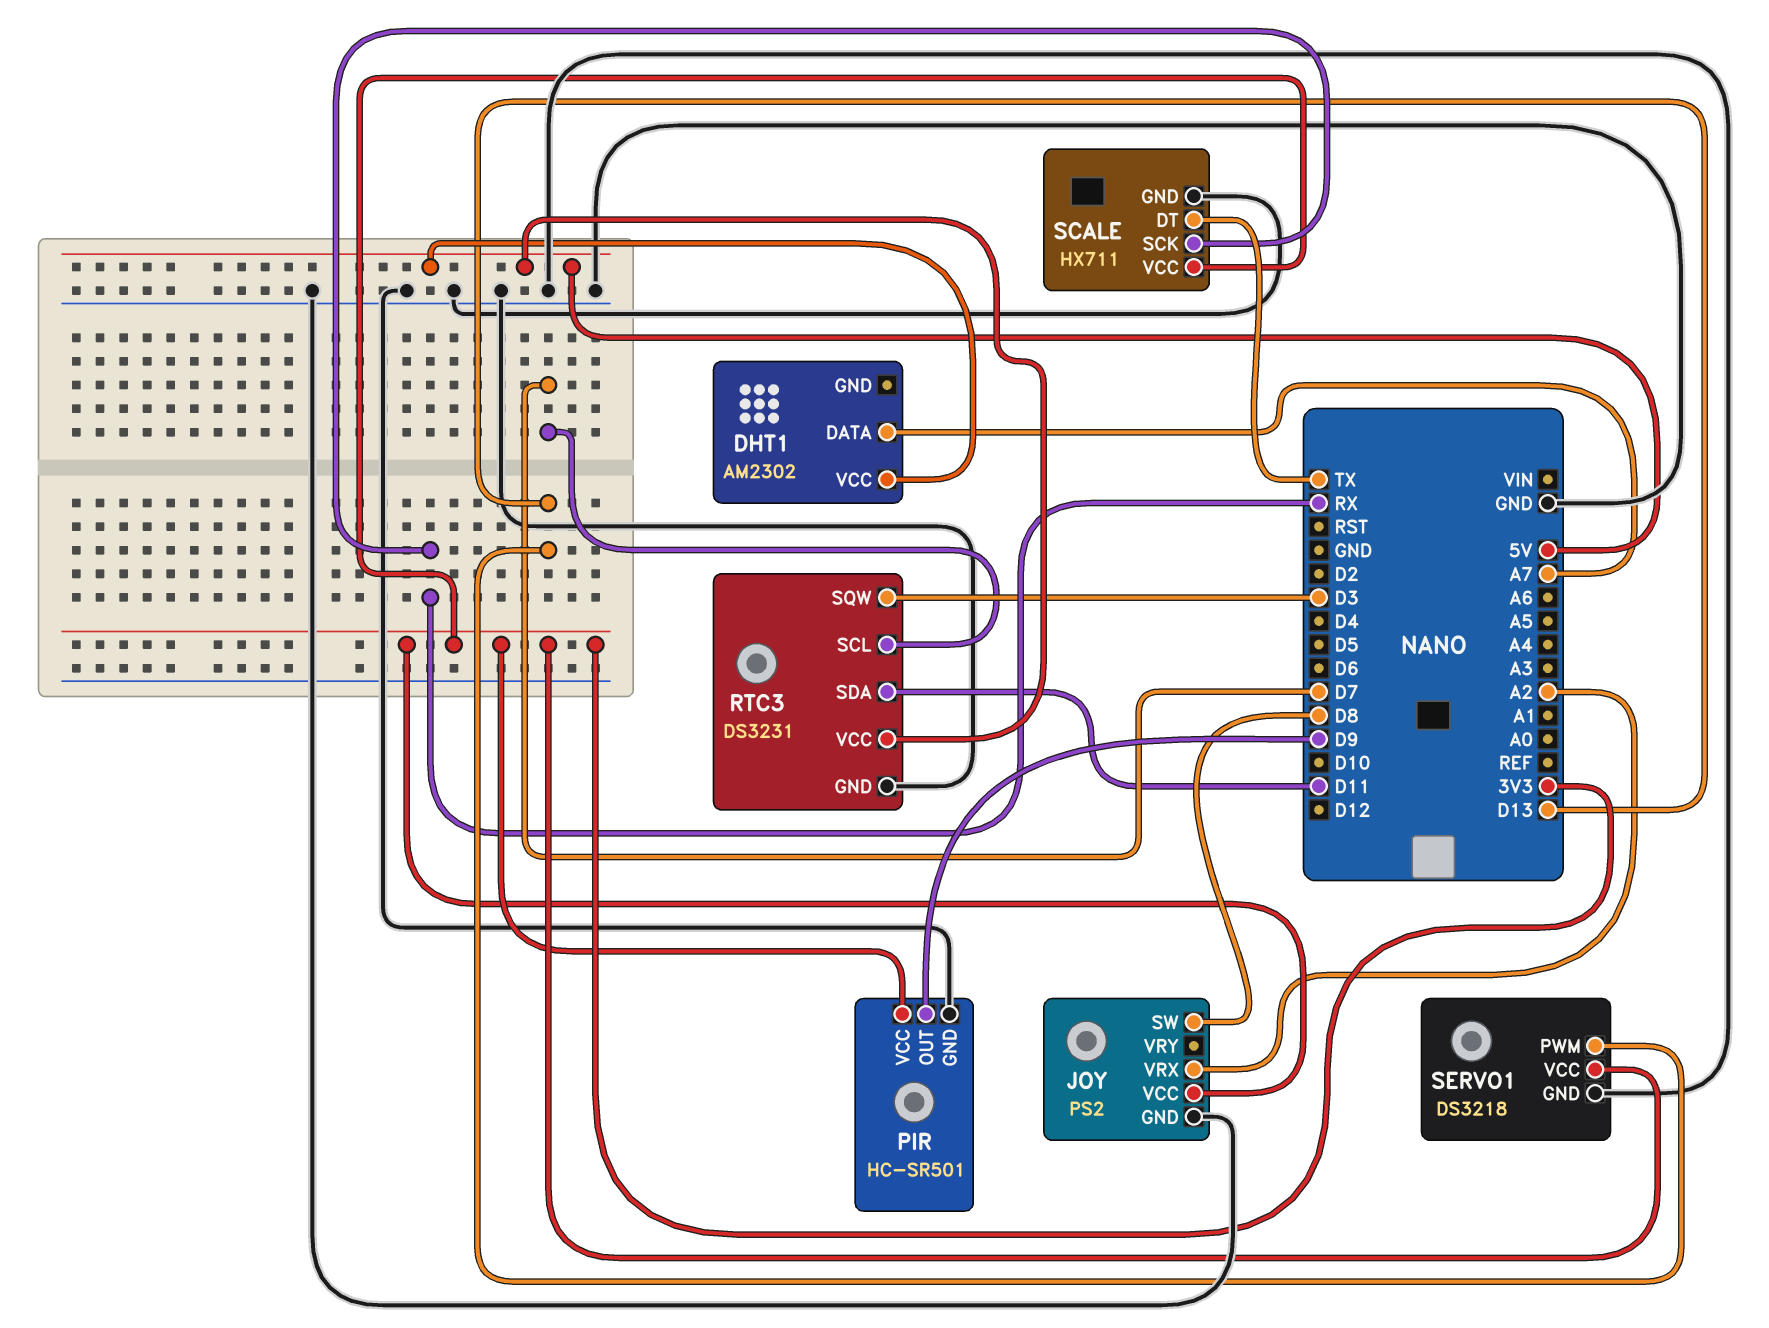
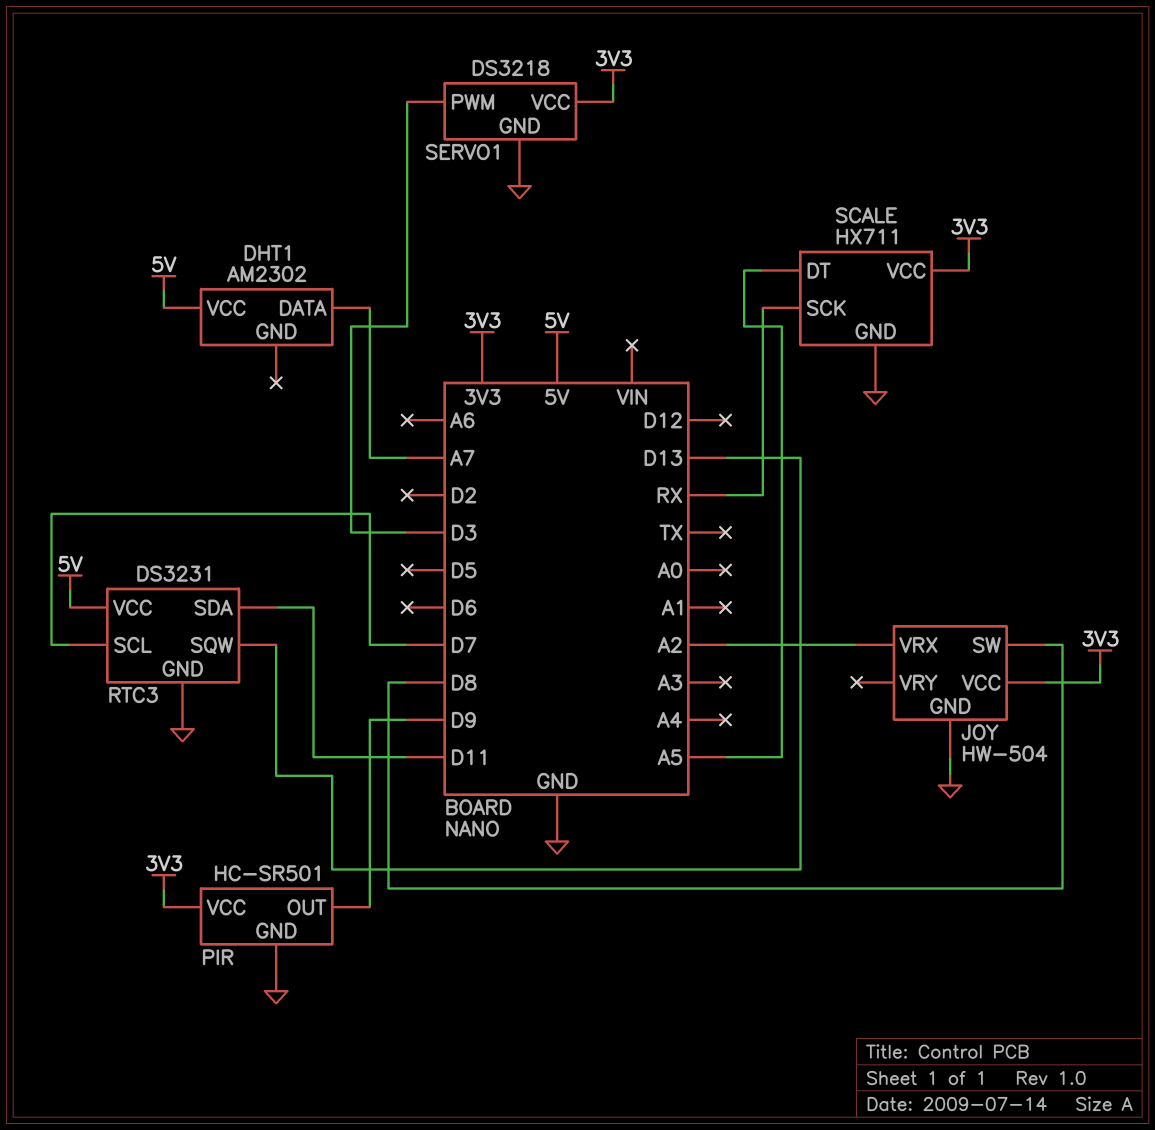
JOY: PS2 -> HW-504
RTC3 pin SQW: D3 -> D13
SCALE pin DT: TX -> A5
SERVO1 pin PWM: D13 -> D3

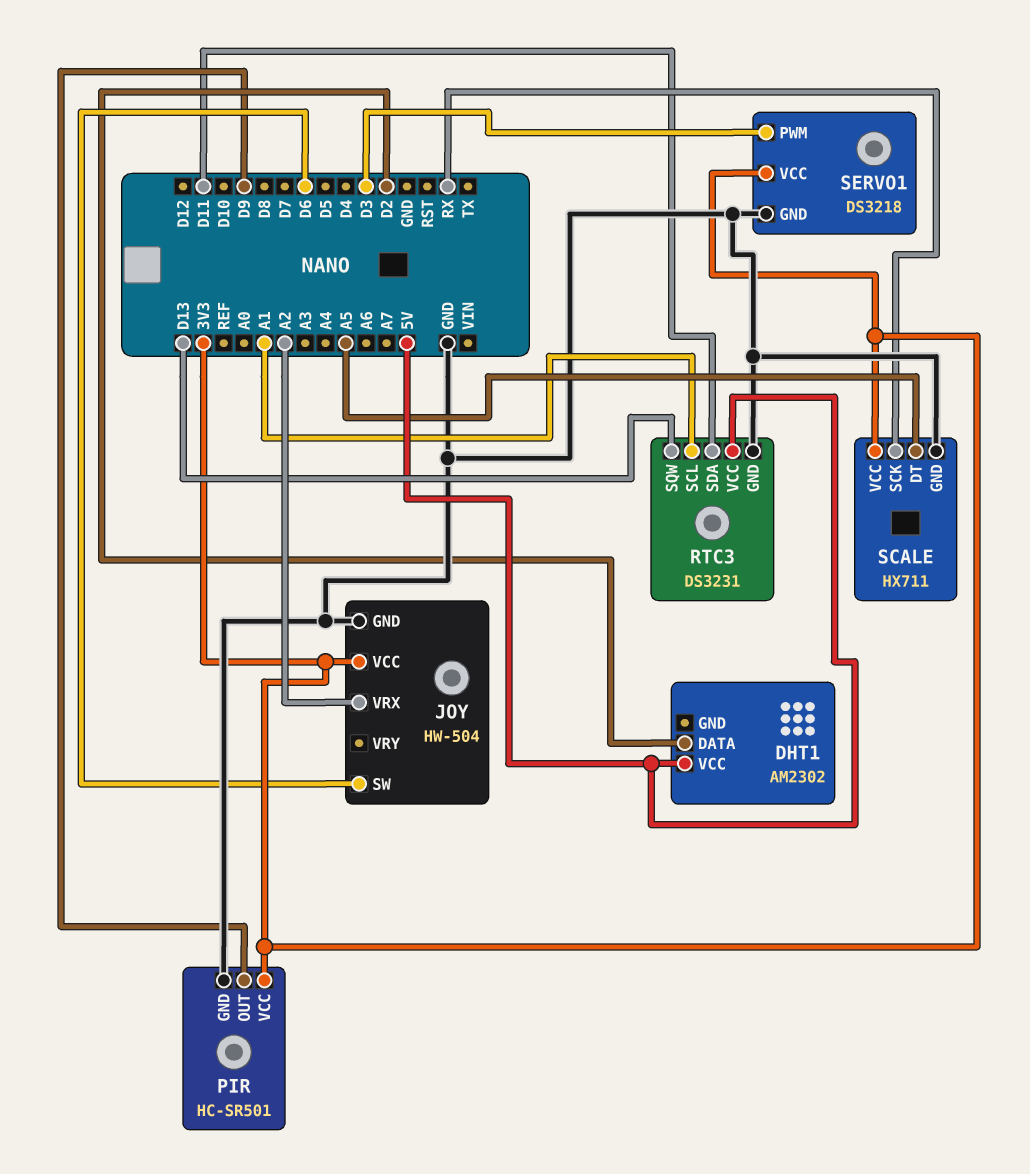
DHT1 pin DATA: A7 -> D2
JOY pin SW: D8 -> D6
RTC3 pin SCL: D7 -> A1

